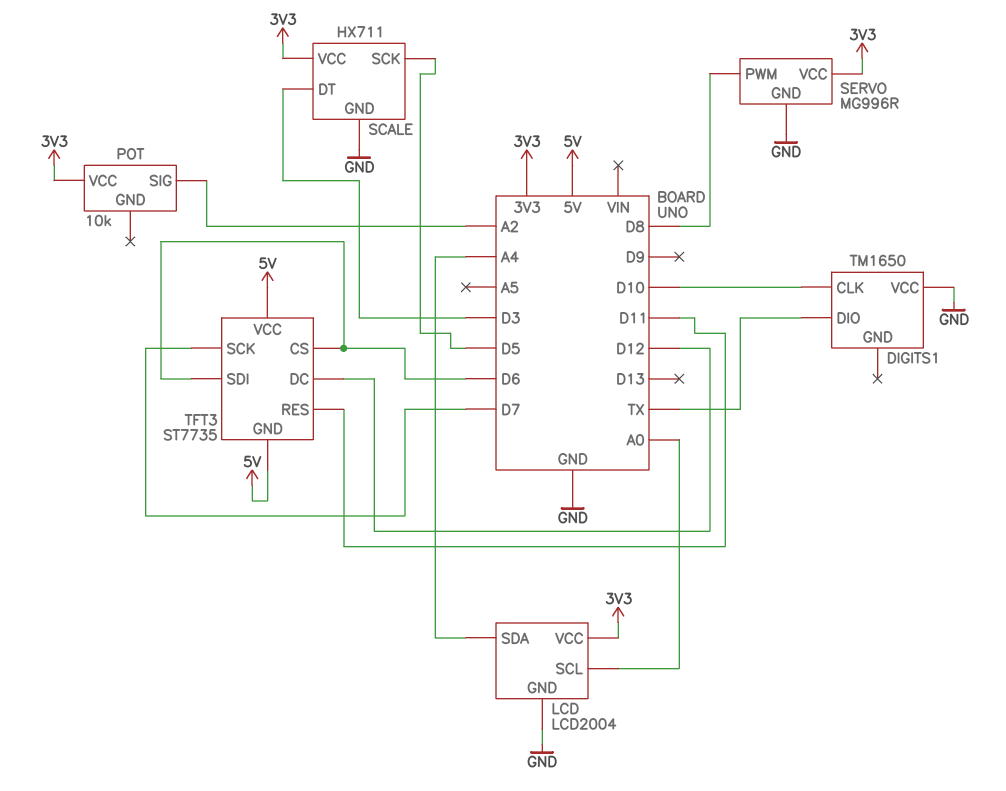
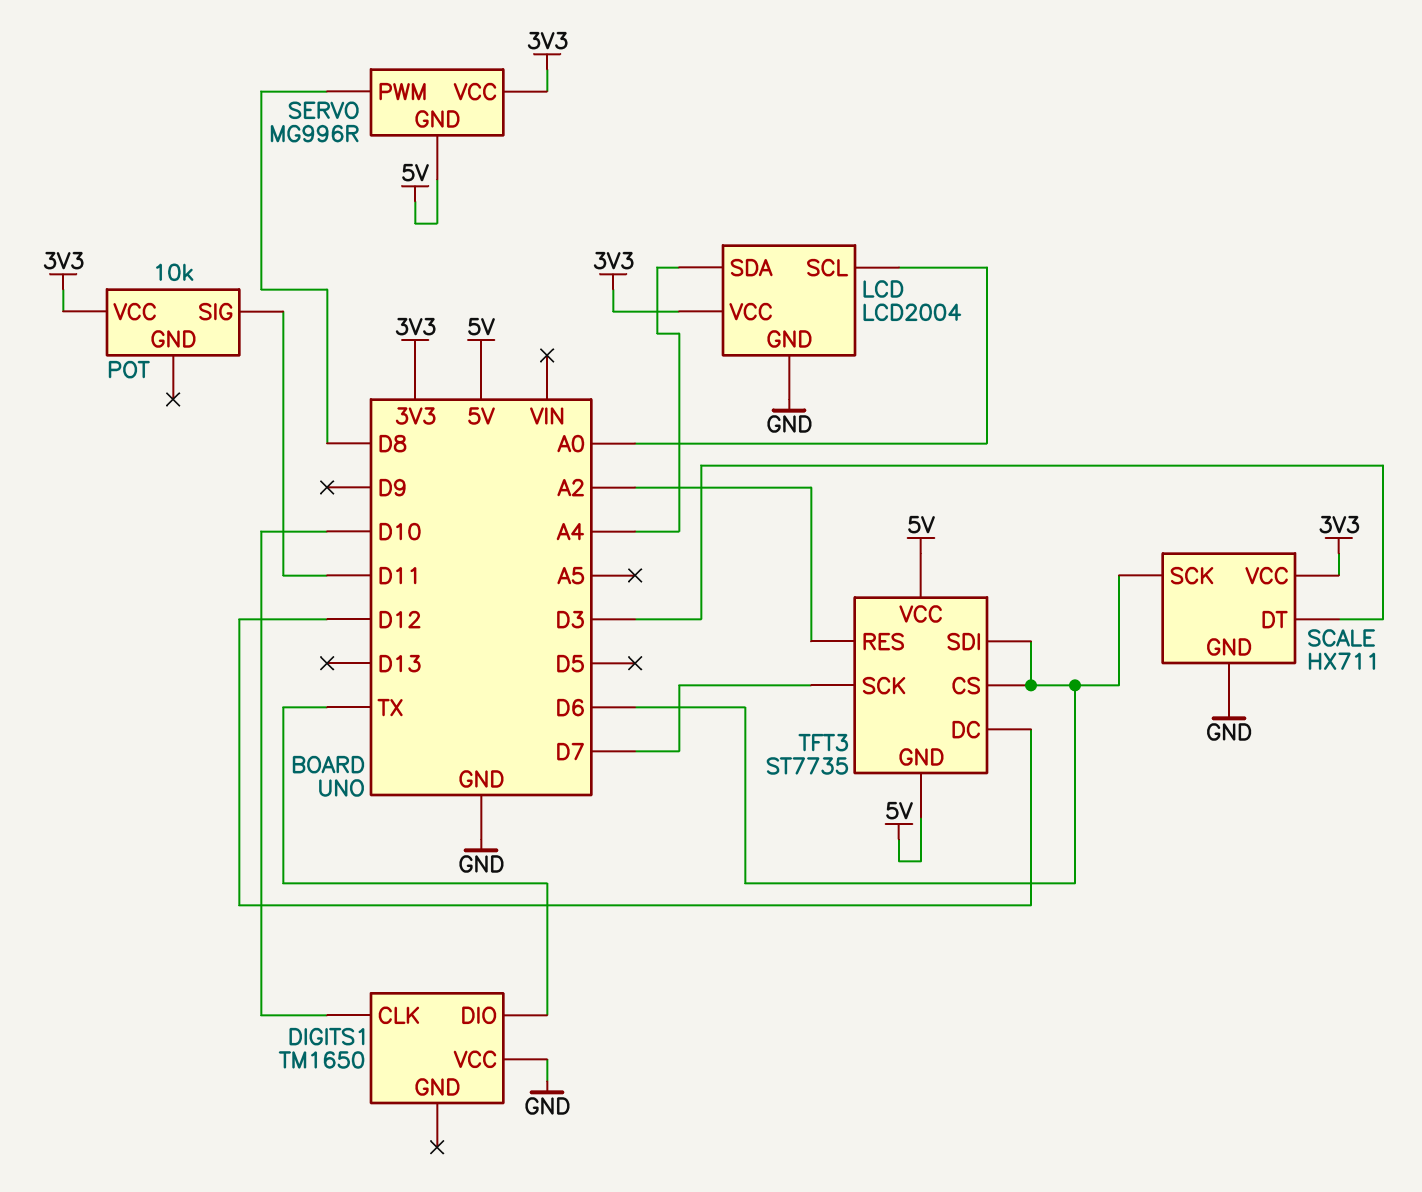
POT pin SIG: A2 -> D11
SCALE pin SCK: D5 -> D6
SERVO pin GND: GND -> 5V
TFT3 pin RES: D11 -> A2

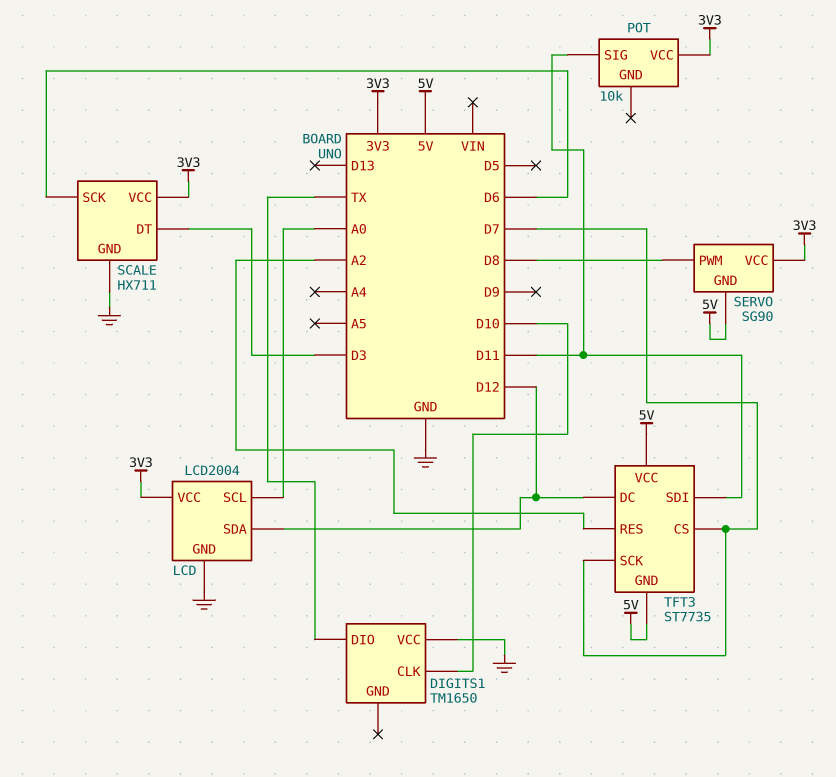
LCD pin SDA: A4 -> D12
SERVO: MG996R -> SG90
TFT3 pin CS: D6 -> D7
TFT3 pin SDI: D6 -> D11

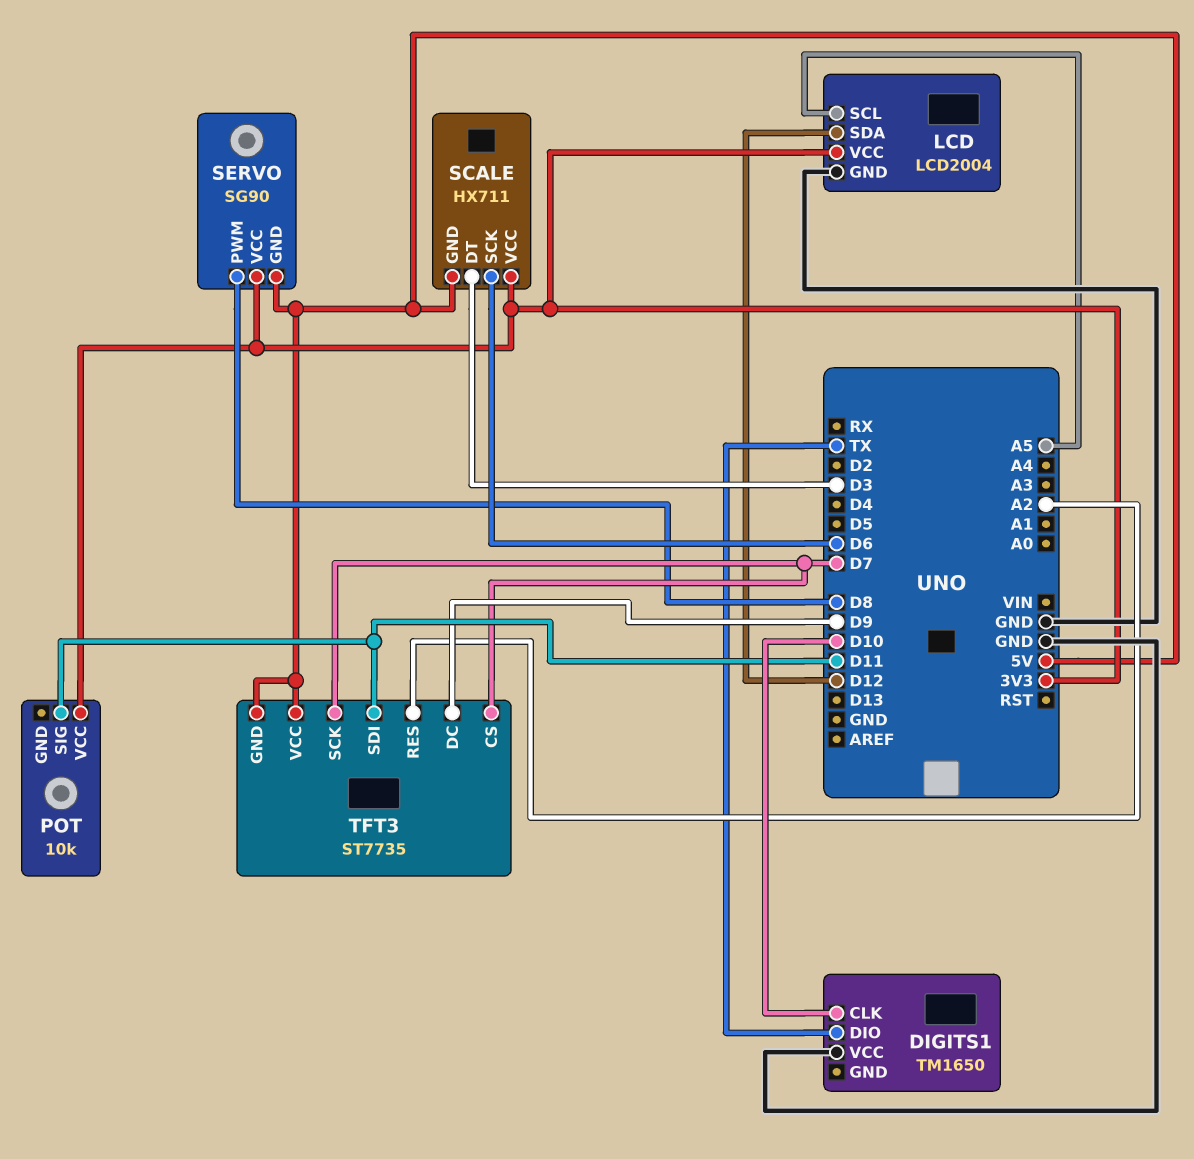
LCD pin SCL: A0 -> A5
SCALE pin GND: GND -> 5V
TFT3 pin DC: D12 -> D9

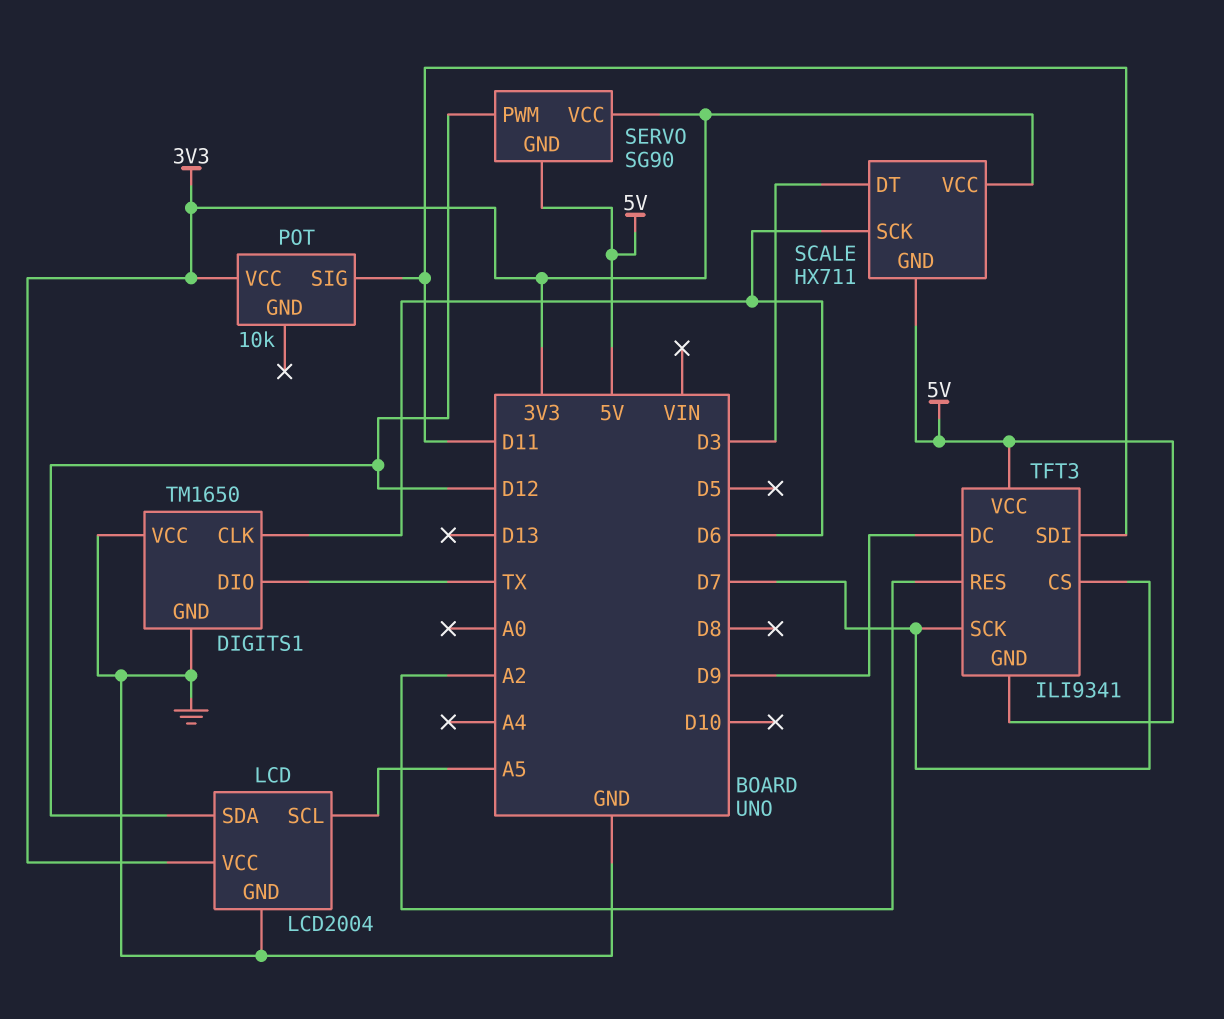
DIGITS1 pin CLK: D10 -> D6
DIGITS1 pin GND: none -> GND
SERVO pin PWM: D8 -> D12
TFT3: ST7735 -> ILI9341

